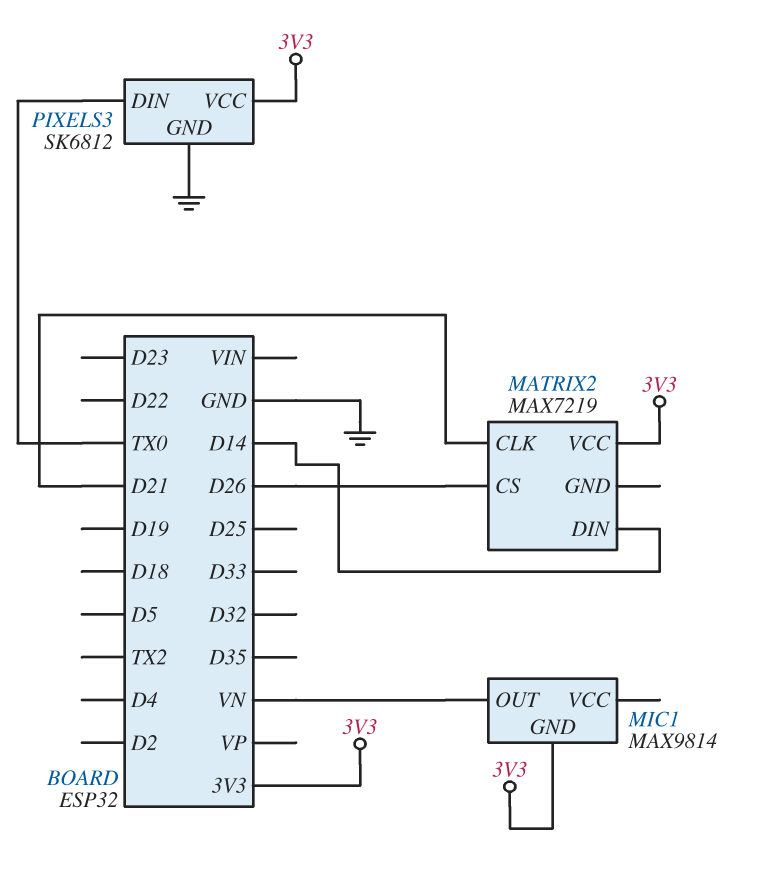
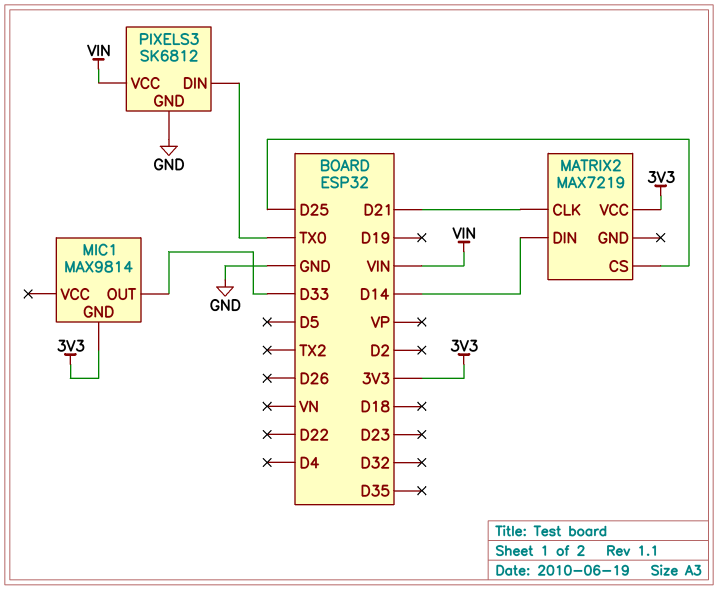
MATRIX2 pin CS: D26 -> D25
MIC1 pin OUT: VN -> D33
PIXELS3 pin VCC: 3V3 -> VIN

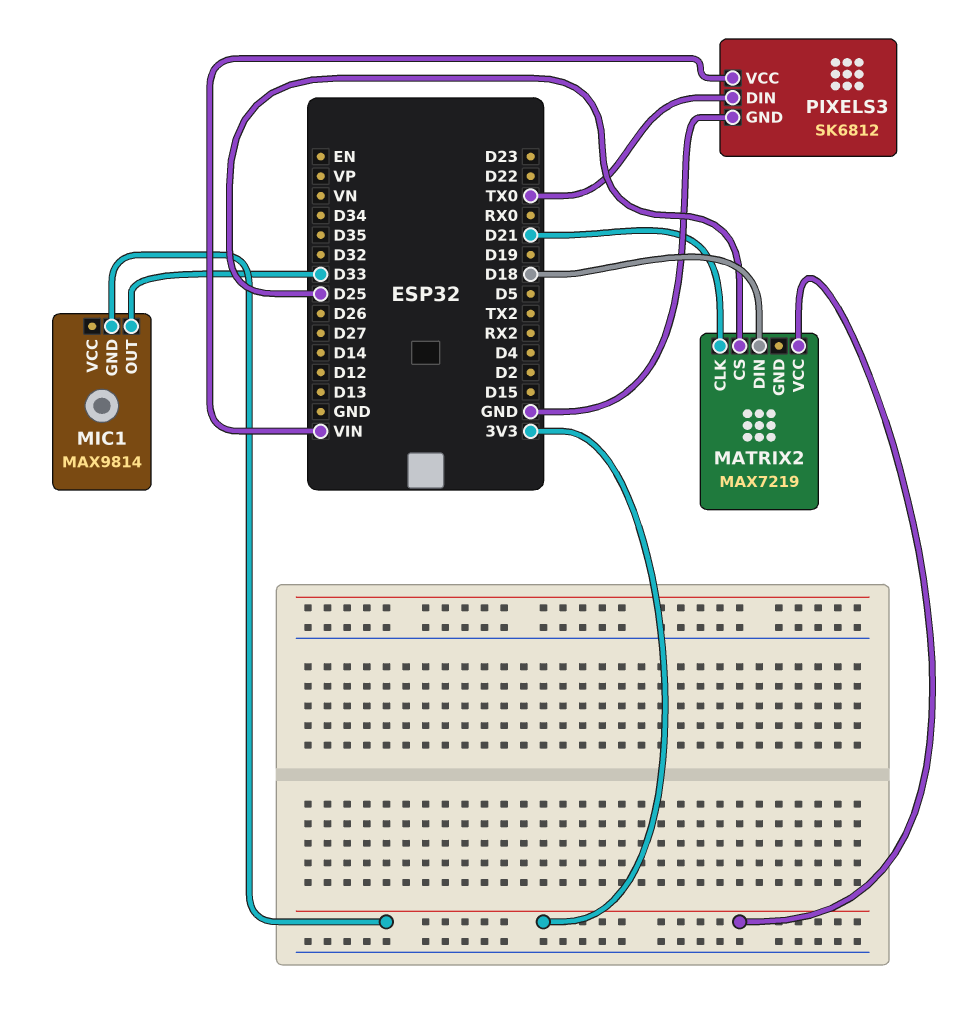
MATRIX2 pin DIN: D14 -> D18

